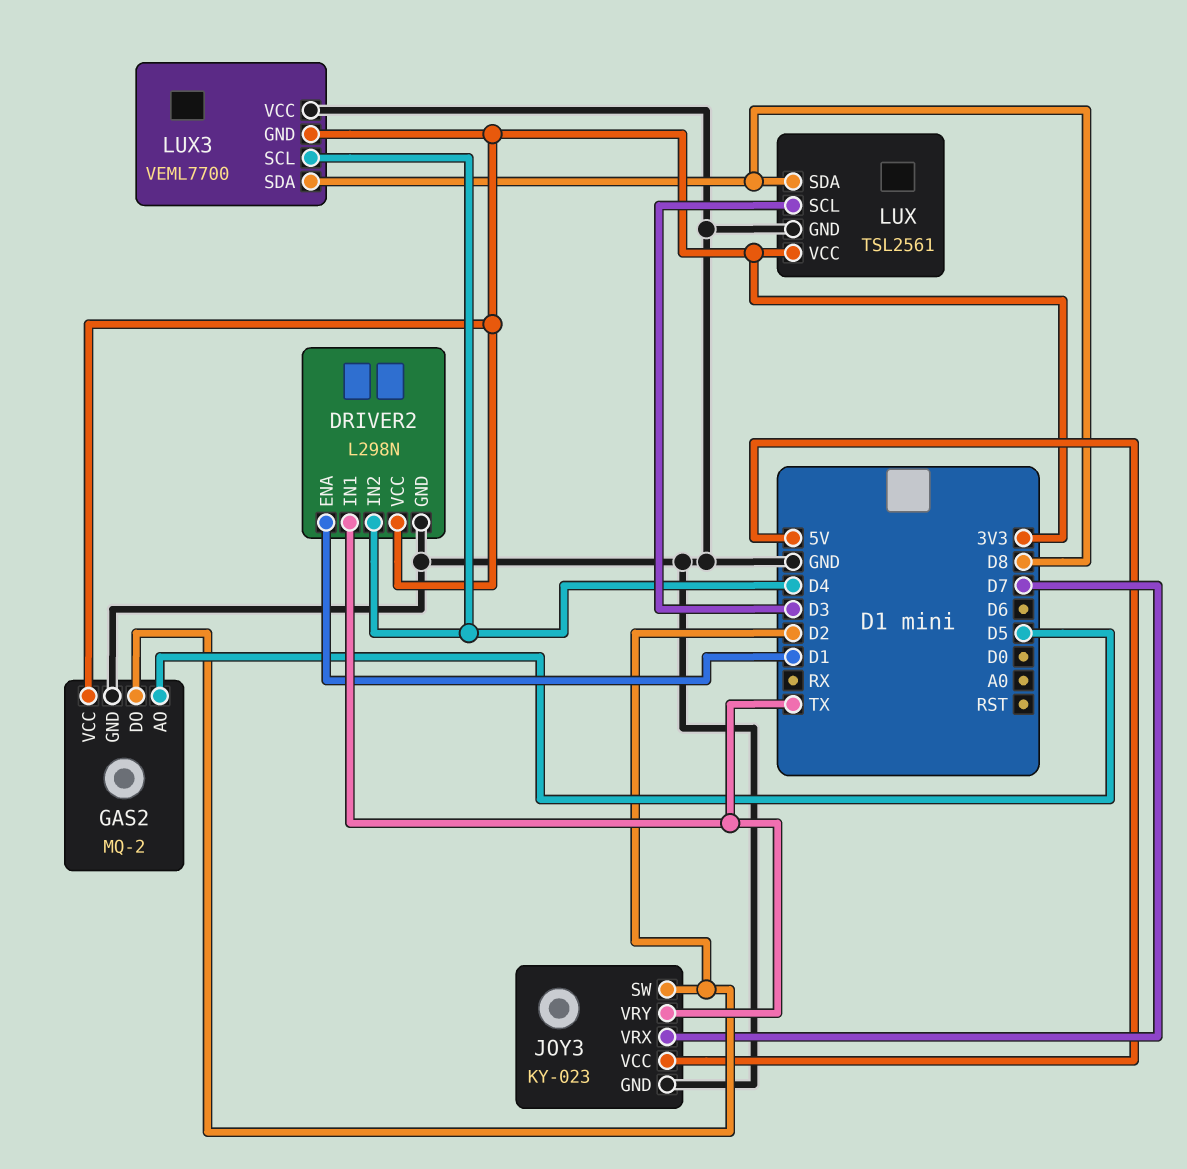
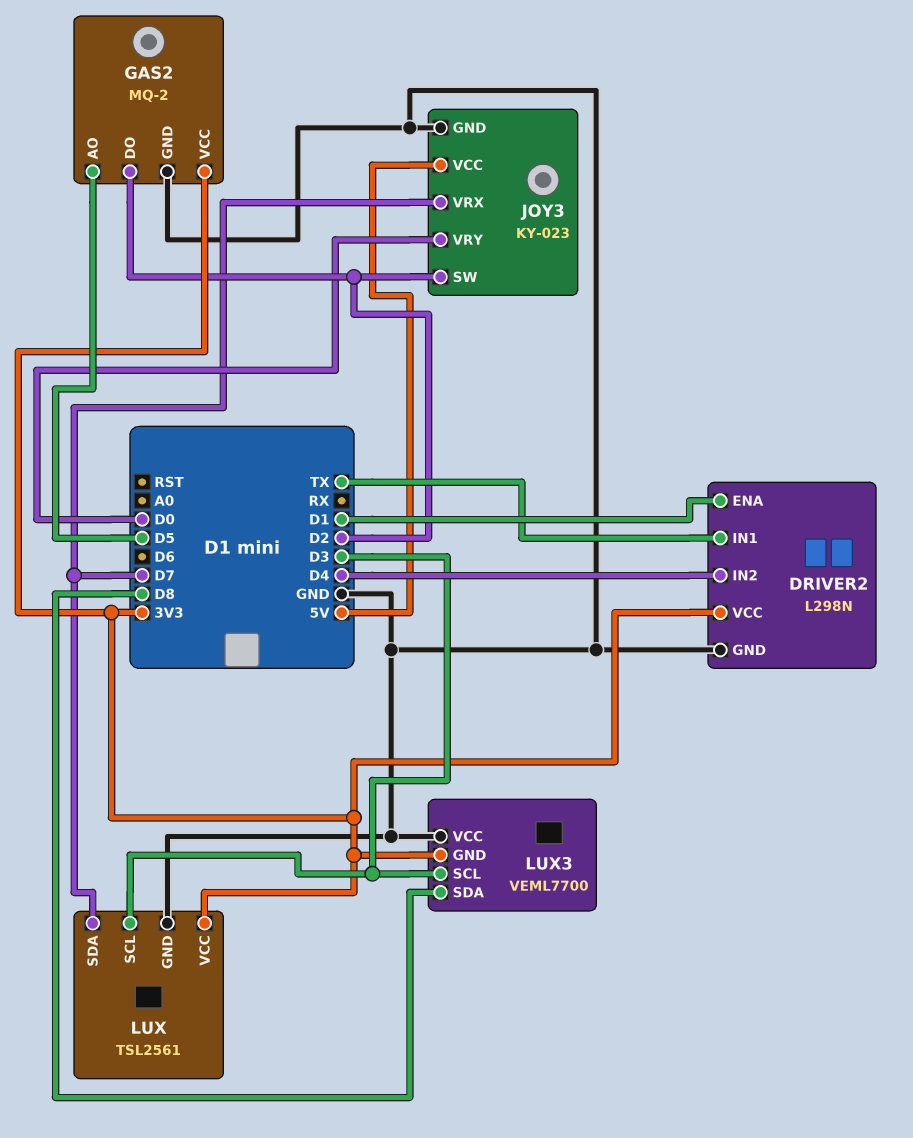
JOY3 pin VRY: TX -> D0
LUX pin SDA: D8 -> D7
LUX3 pin SCL: D4 -> D3

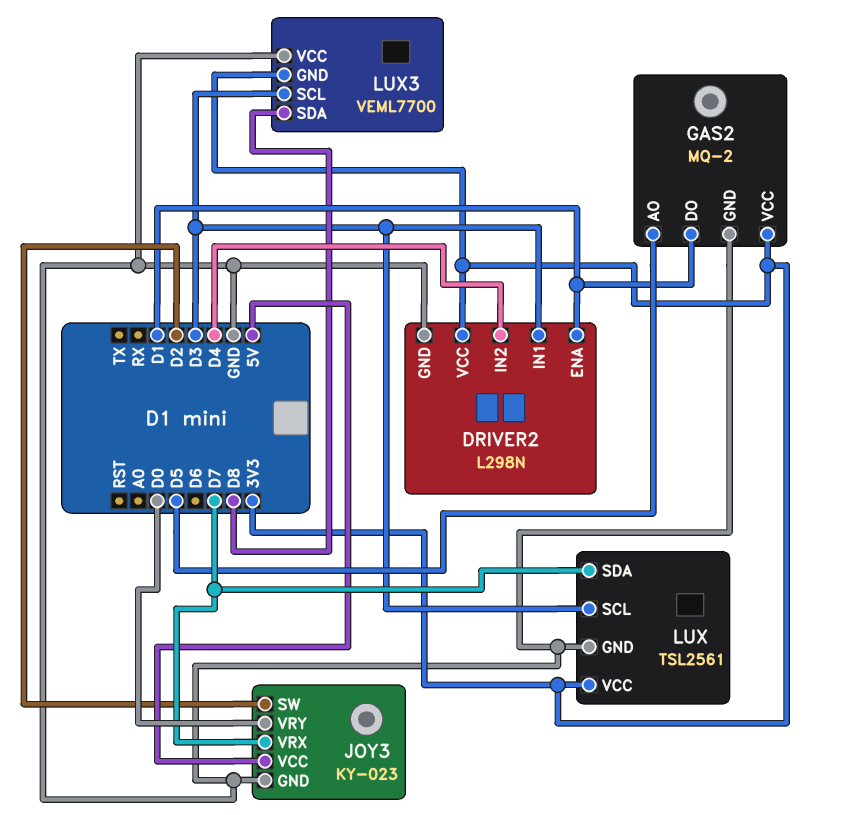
DRIVER2 pin IN1: TX -> D3
GAS2 pin DO: D2 -> D1

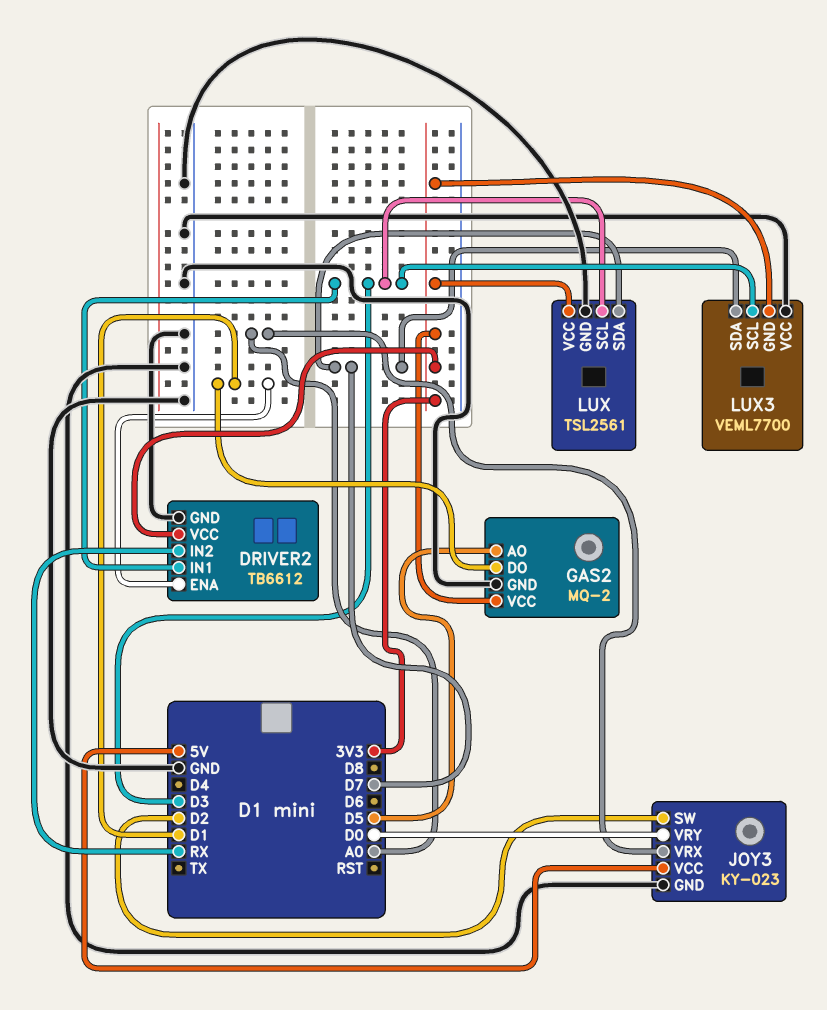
DRIVER2: L298N -> TB6612
DRIVER2 pin IN2: D4 -> RX
JOY3 pin VRX: D7 -> A0
LUX3 pin SDA: D8 -> D7

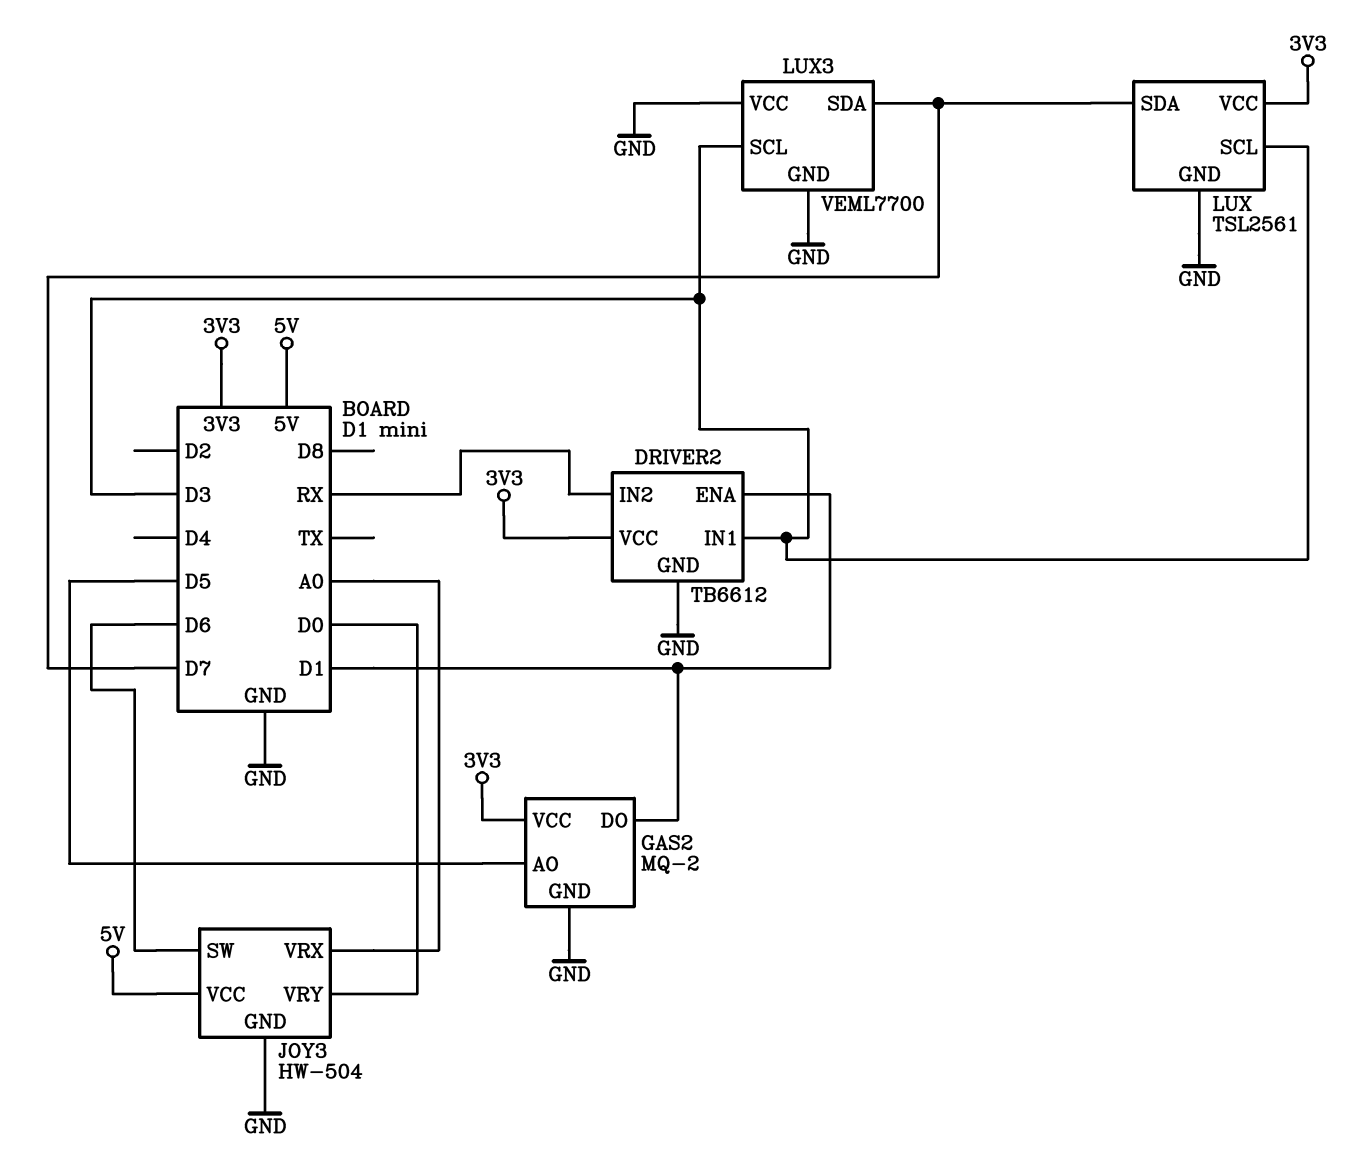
JOY3: KY-023 -> HW-504
JOY3 pin SW: D2 -> D6
LUX3 pin GND: 3V3 -> GND

